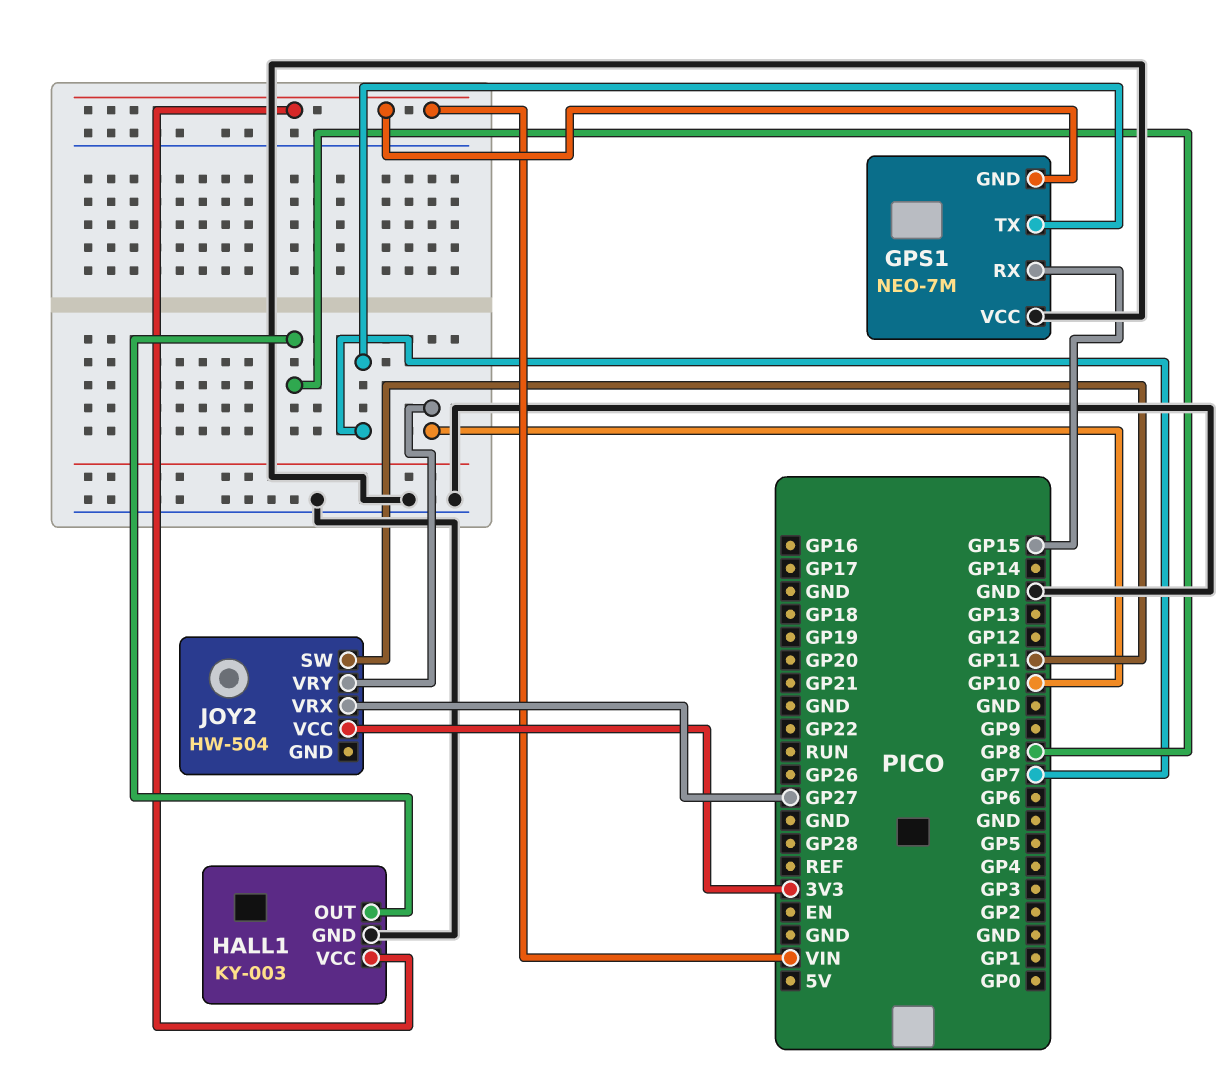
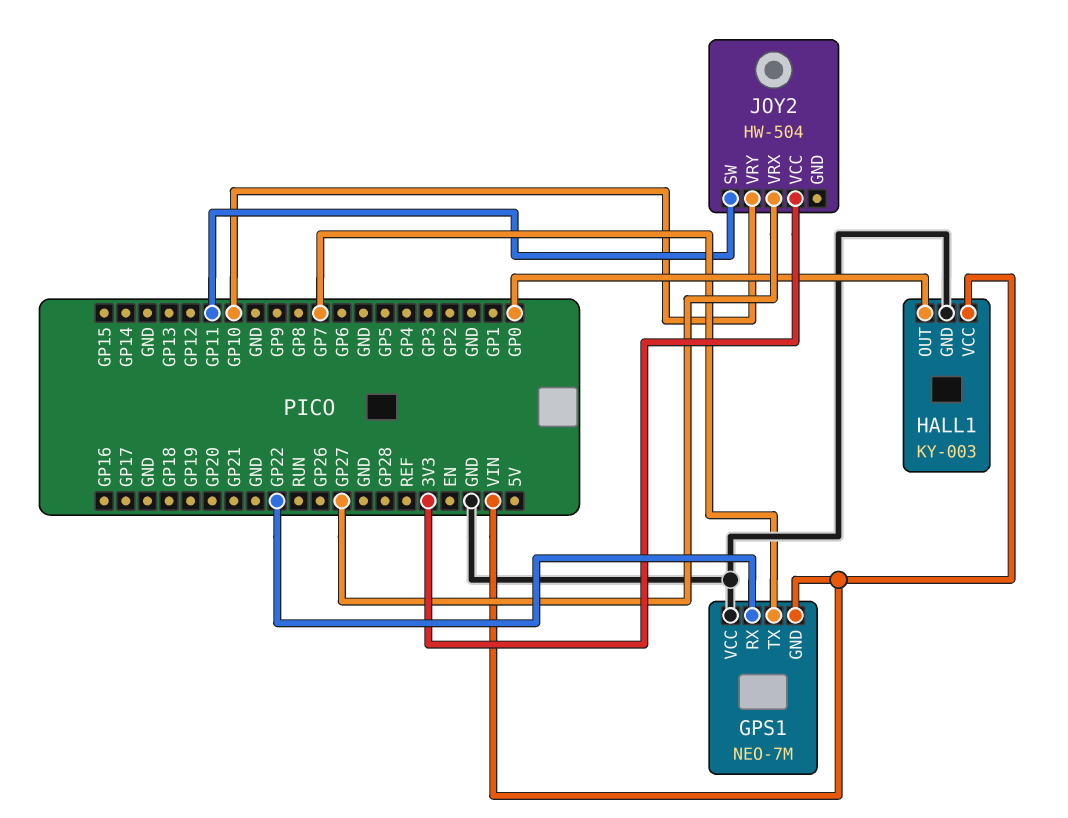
GPS1 pin RX: GP15 -> GP22
HALL1 pin OUT: GP8 -> GP0

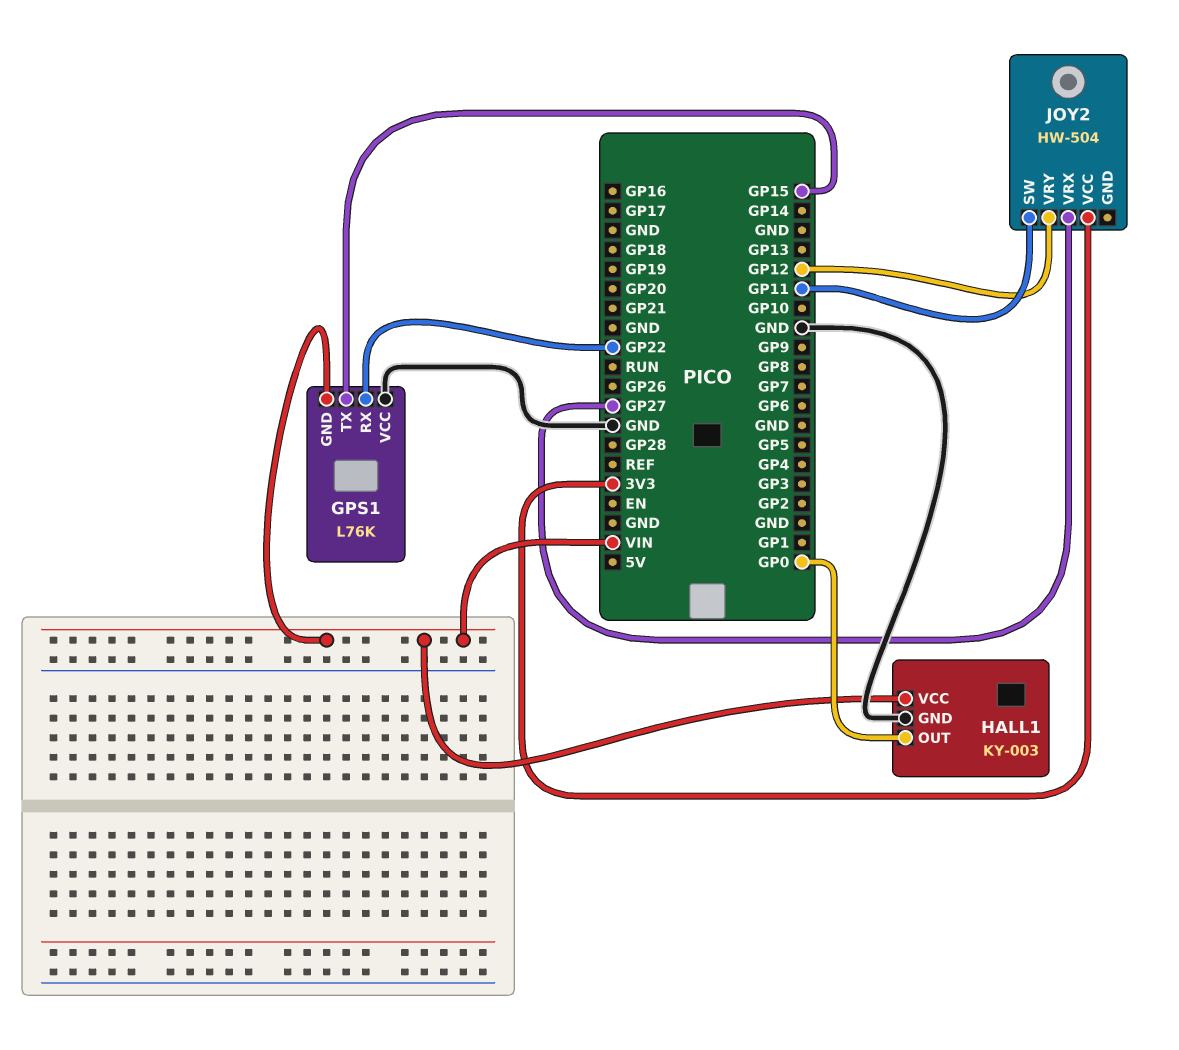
GPS1: NEO-7M -> L76K
GPS1 pin TX: GP7 -> GP15
JOY2 pin VRY: GP10 -> GP12

